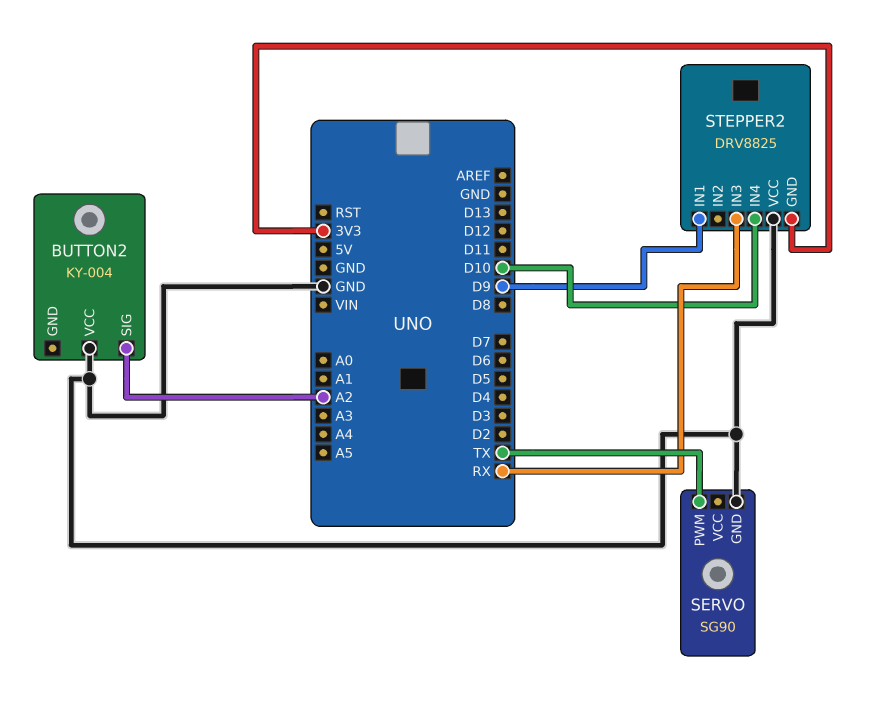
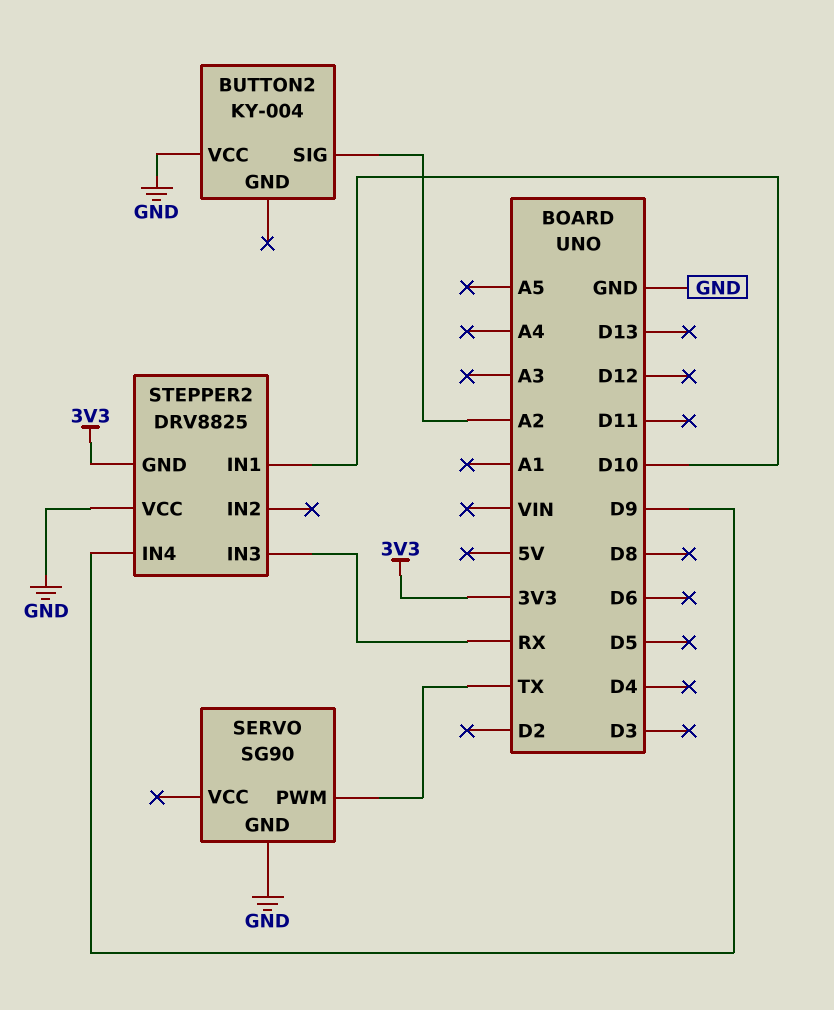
STEPPER2 pin IN1: D9 -> D10
STEPPER2 pin IN4: D10 -> D9

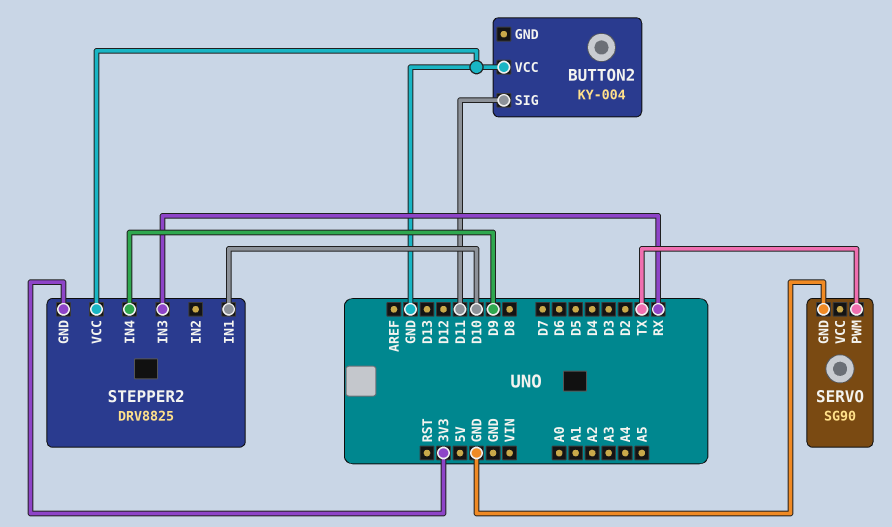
BUTTON2 pin SIG: A2 -> D11

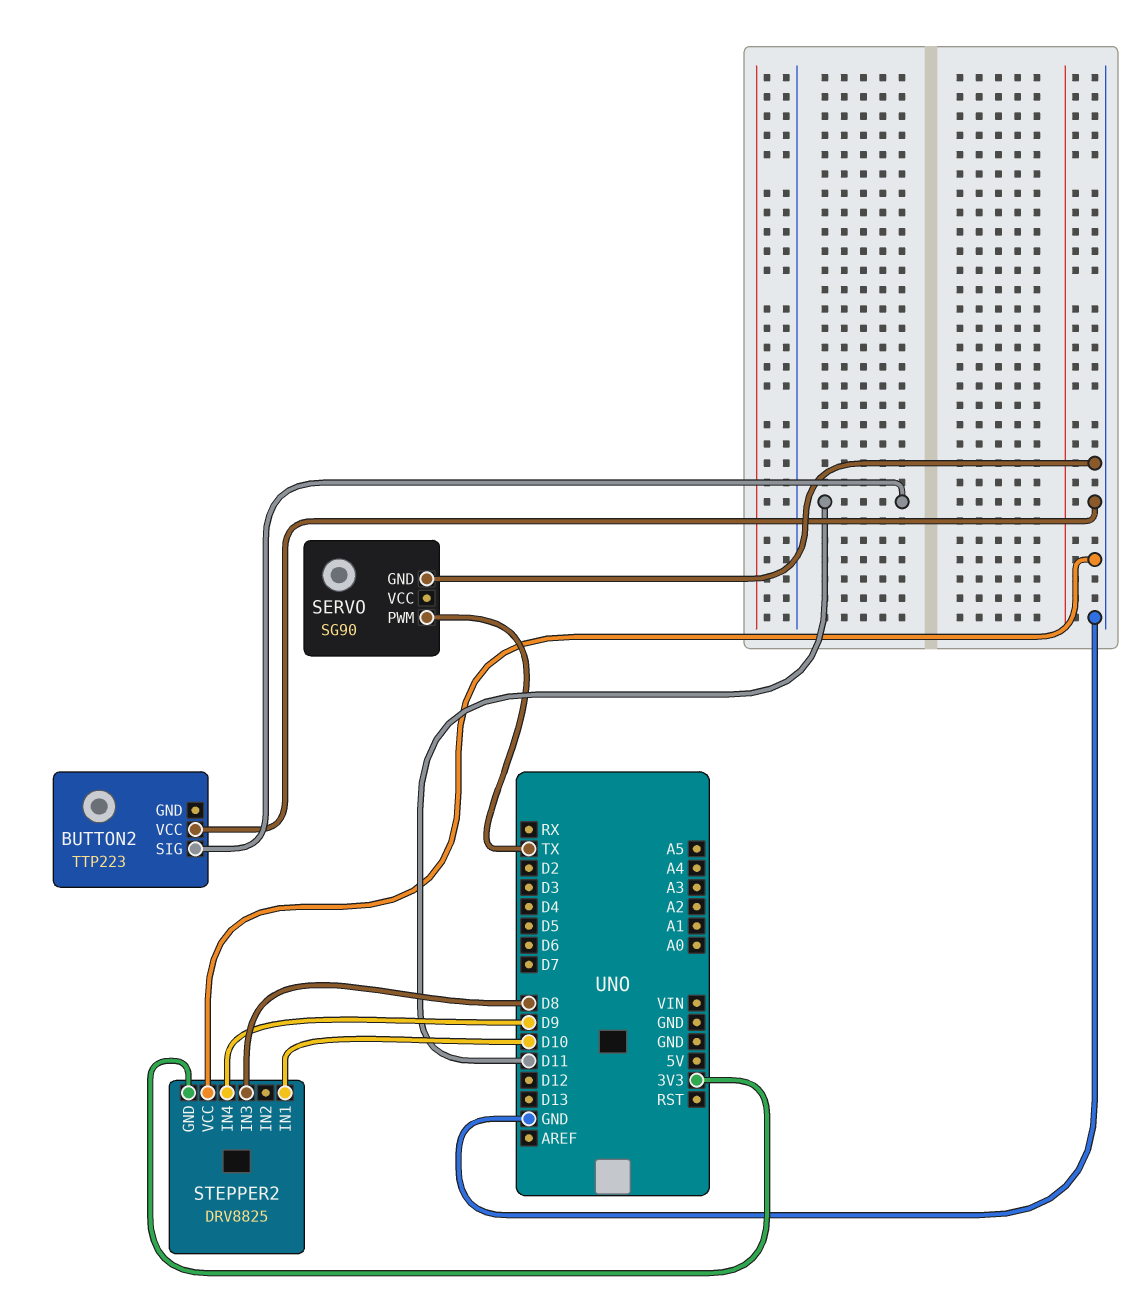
BUTTON2: KY-004 -> TTP223
STEPPER2 pin IN3: RX -> D8

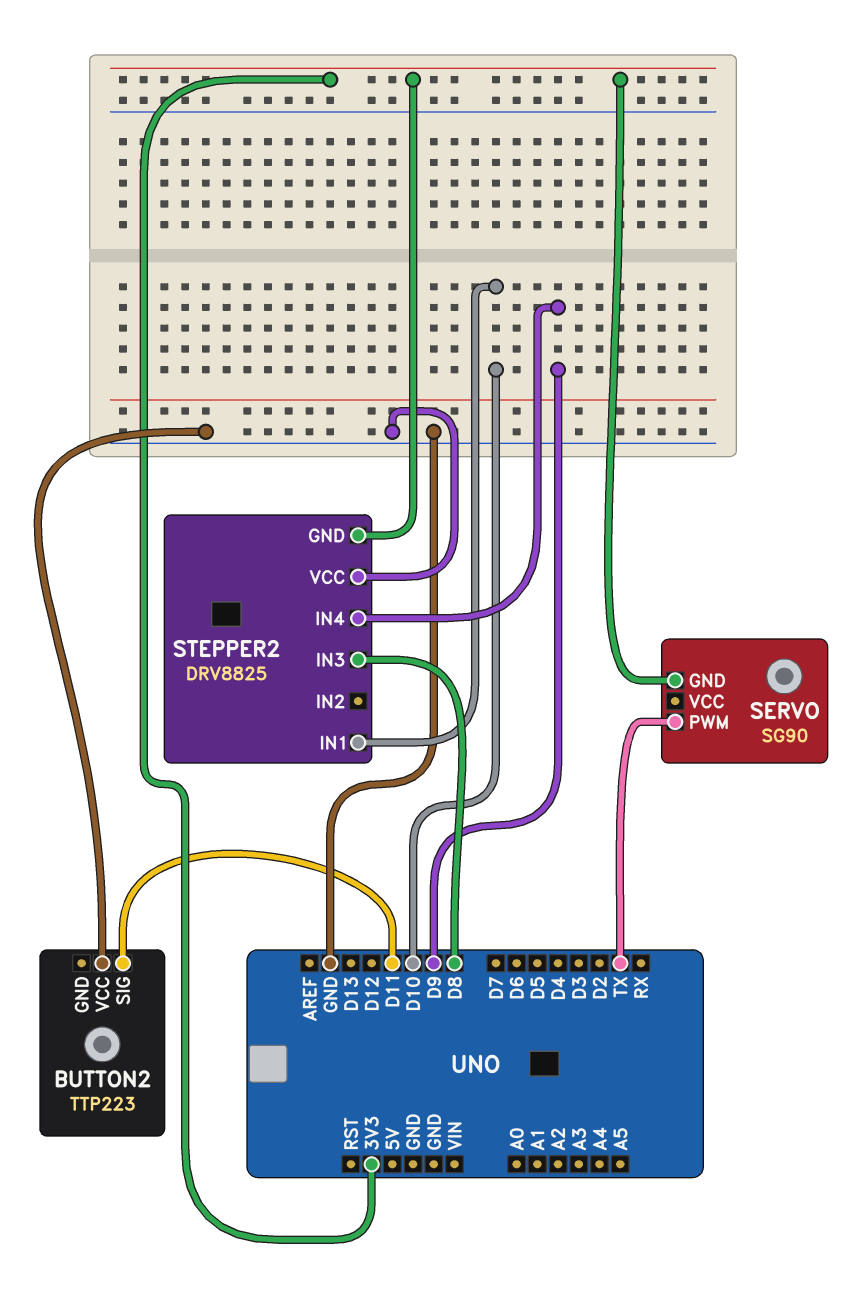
SERVO pin GND: GND -> 3V3

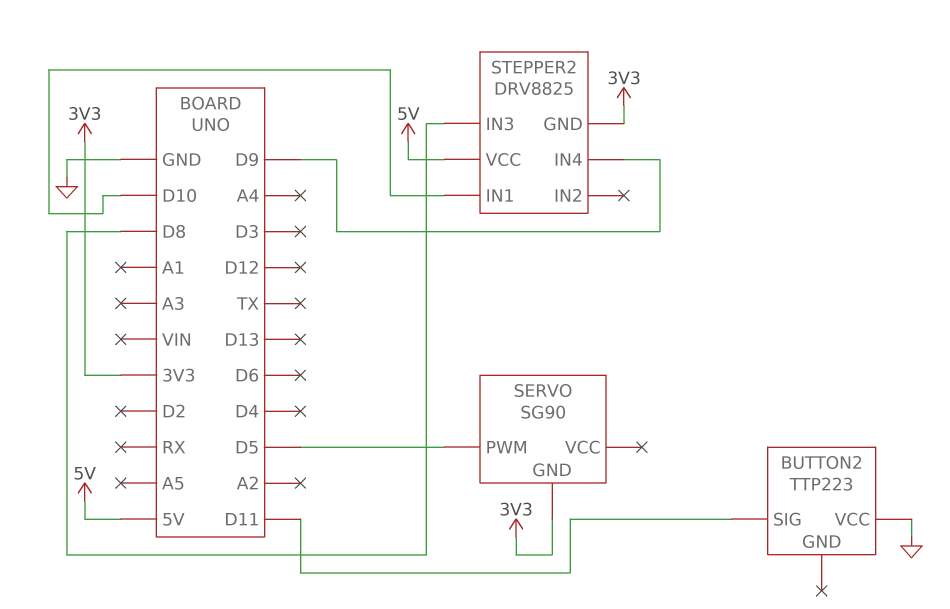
SERVO pin PWM: TX -> D5
STEPPER2 pin VCC: GND -> 5V

